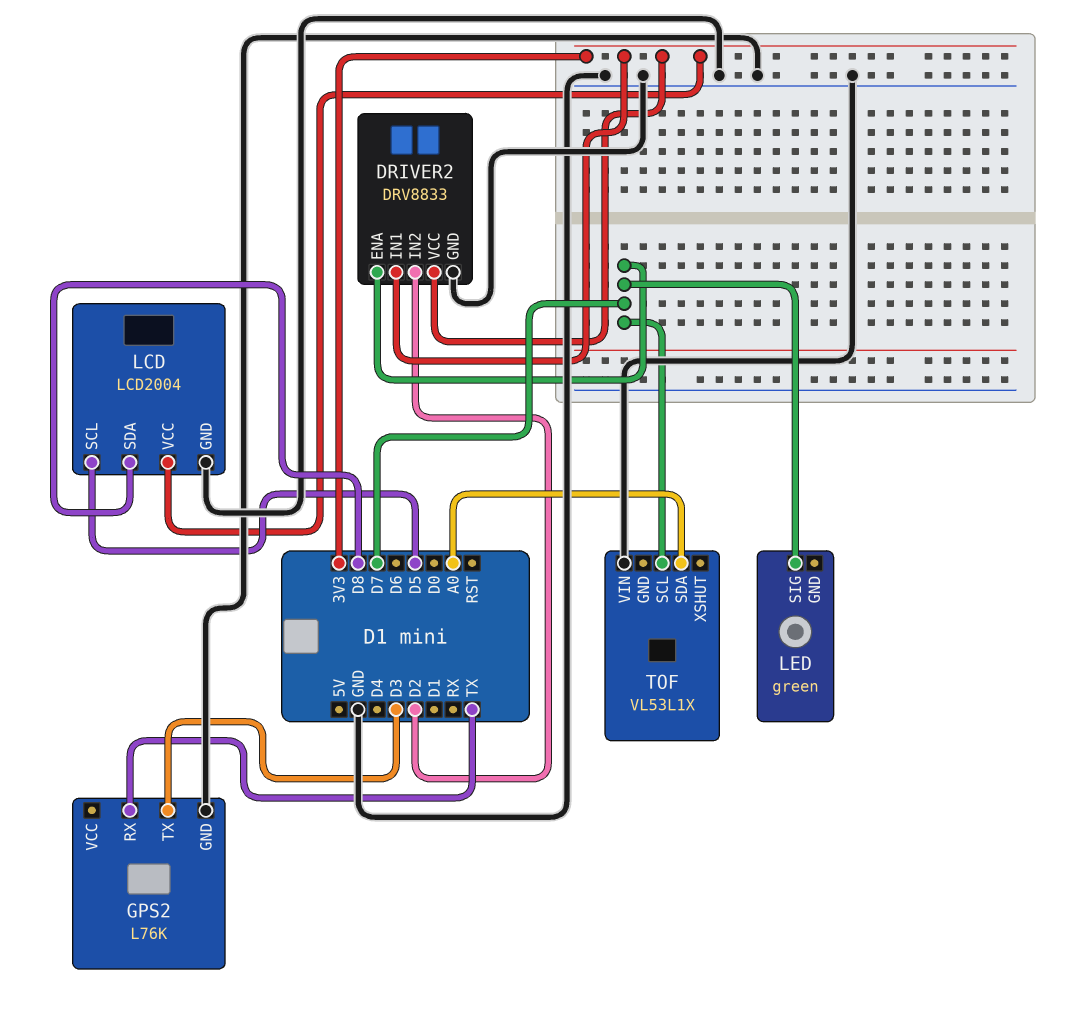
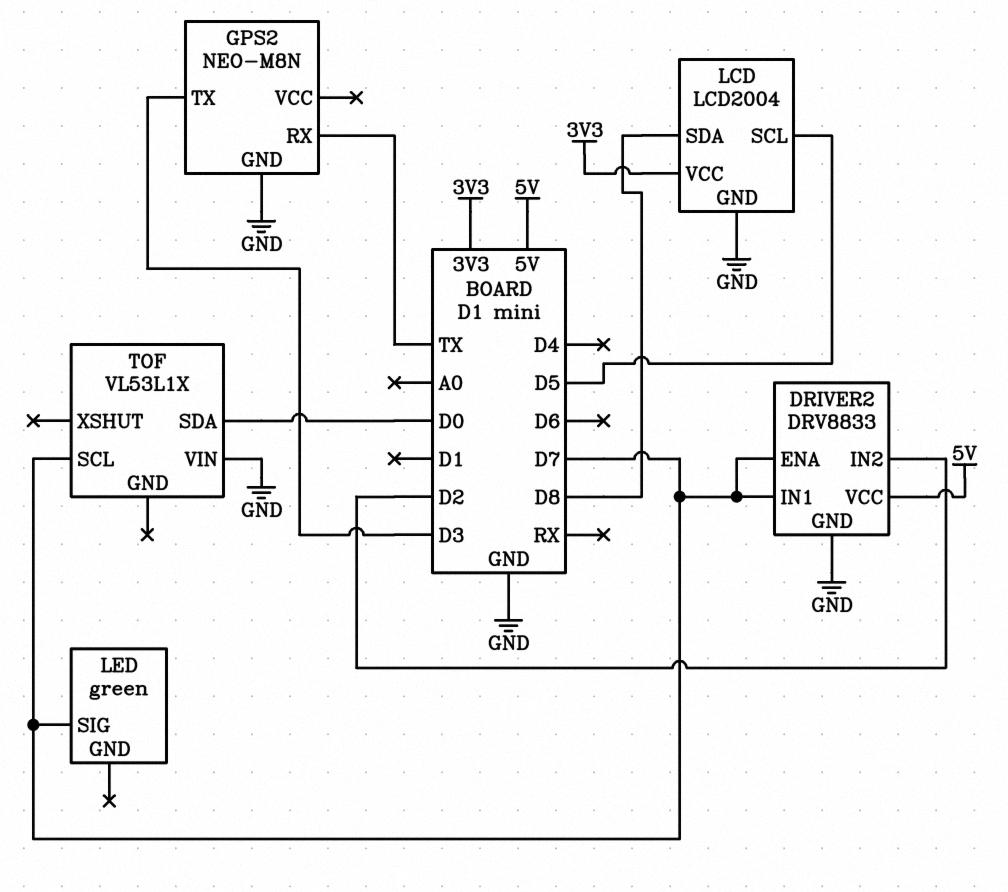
DRIVER2 pin IN1: 3V3 -> D7
DRIVER2 pin VCC: 3V3 -> 5V
GPS2: L76K -> NEO-M8N
TOF pin SDA: A0 -> D0

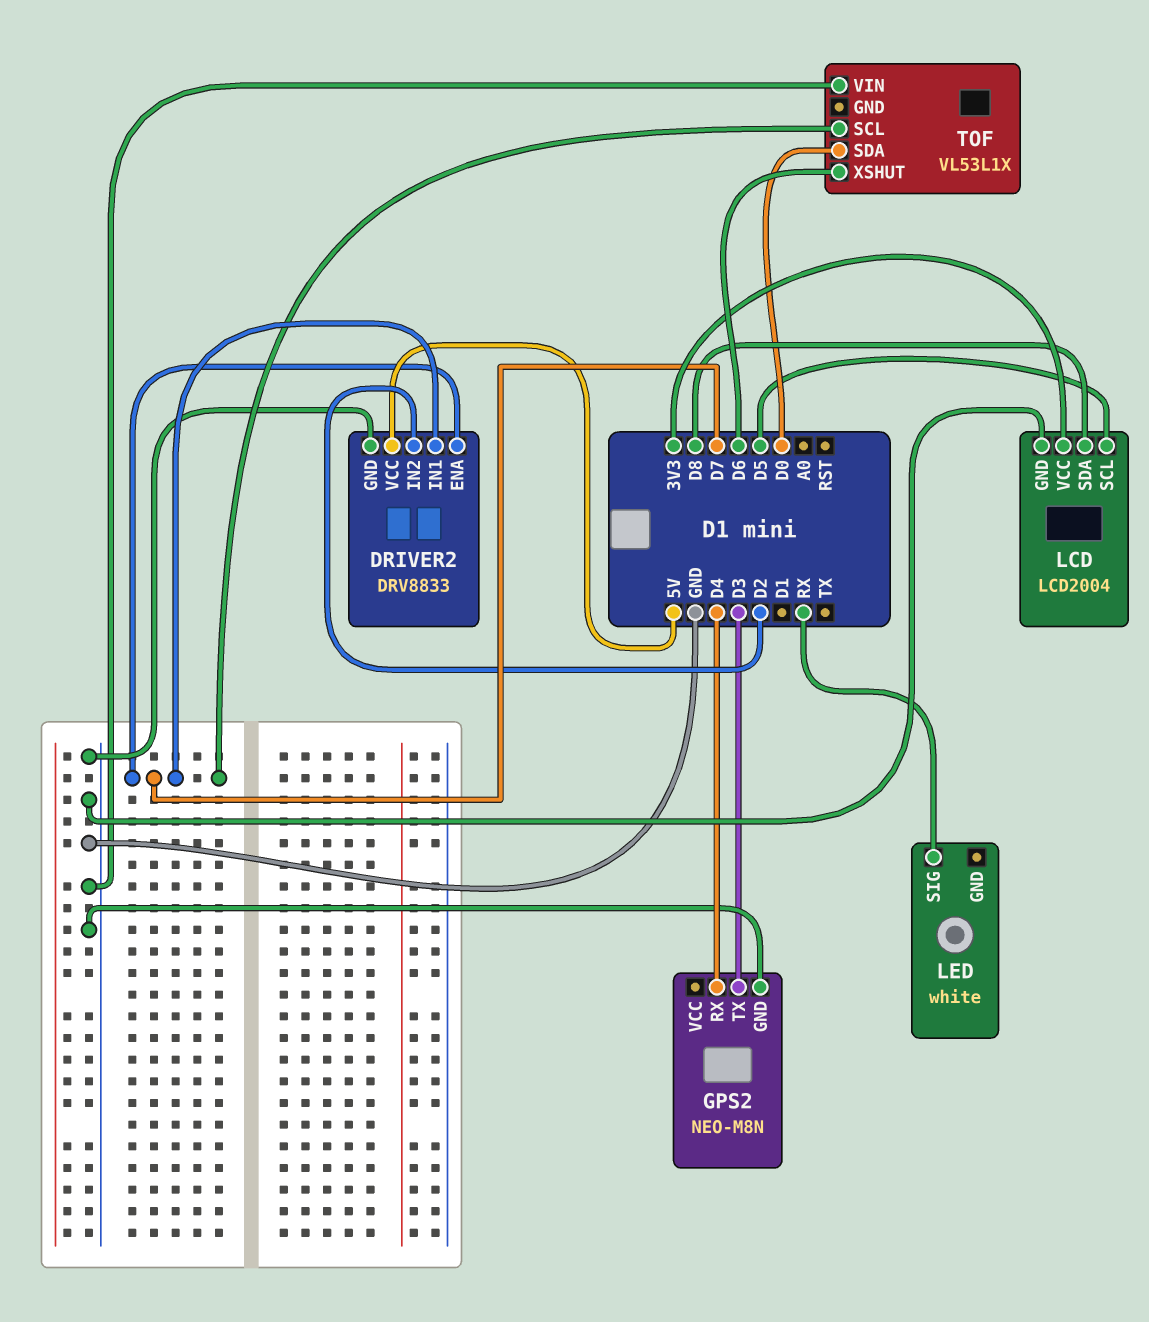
GPS2 pin RX: TX -> D4
LED: green -> white
LED pin SIG: D7 -> RX
TOF pin XSHUT: none -> D6

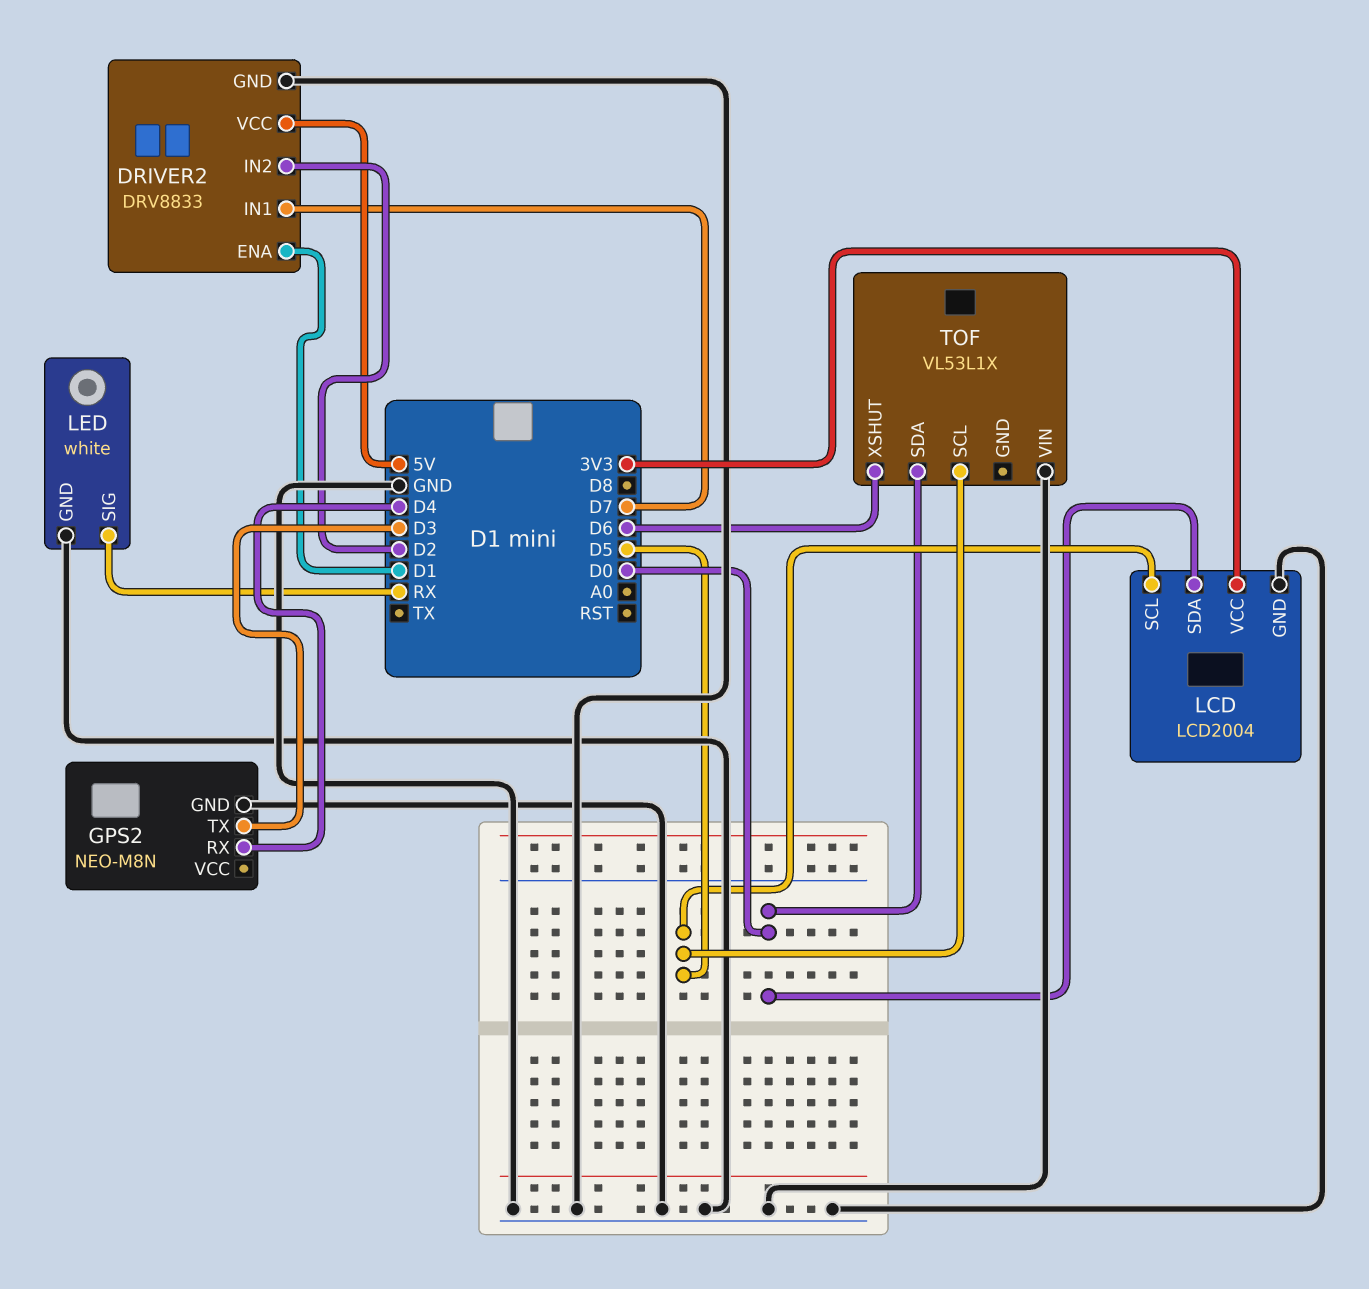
DRIVER2 pin ENA: D7 -> D1
LCD pin SDA: D8 -> D0
LED pin GND: none -> GND
TOF pin SCL: D7 -> D5

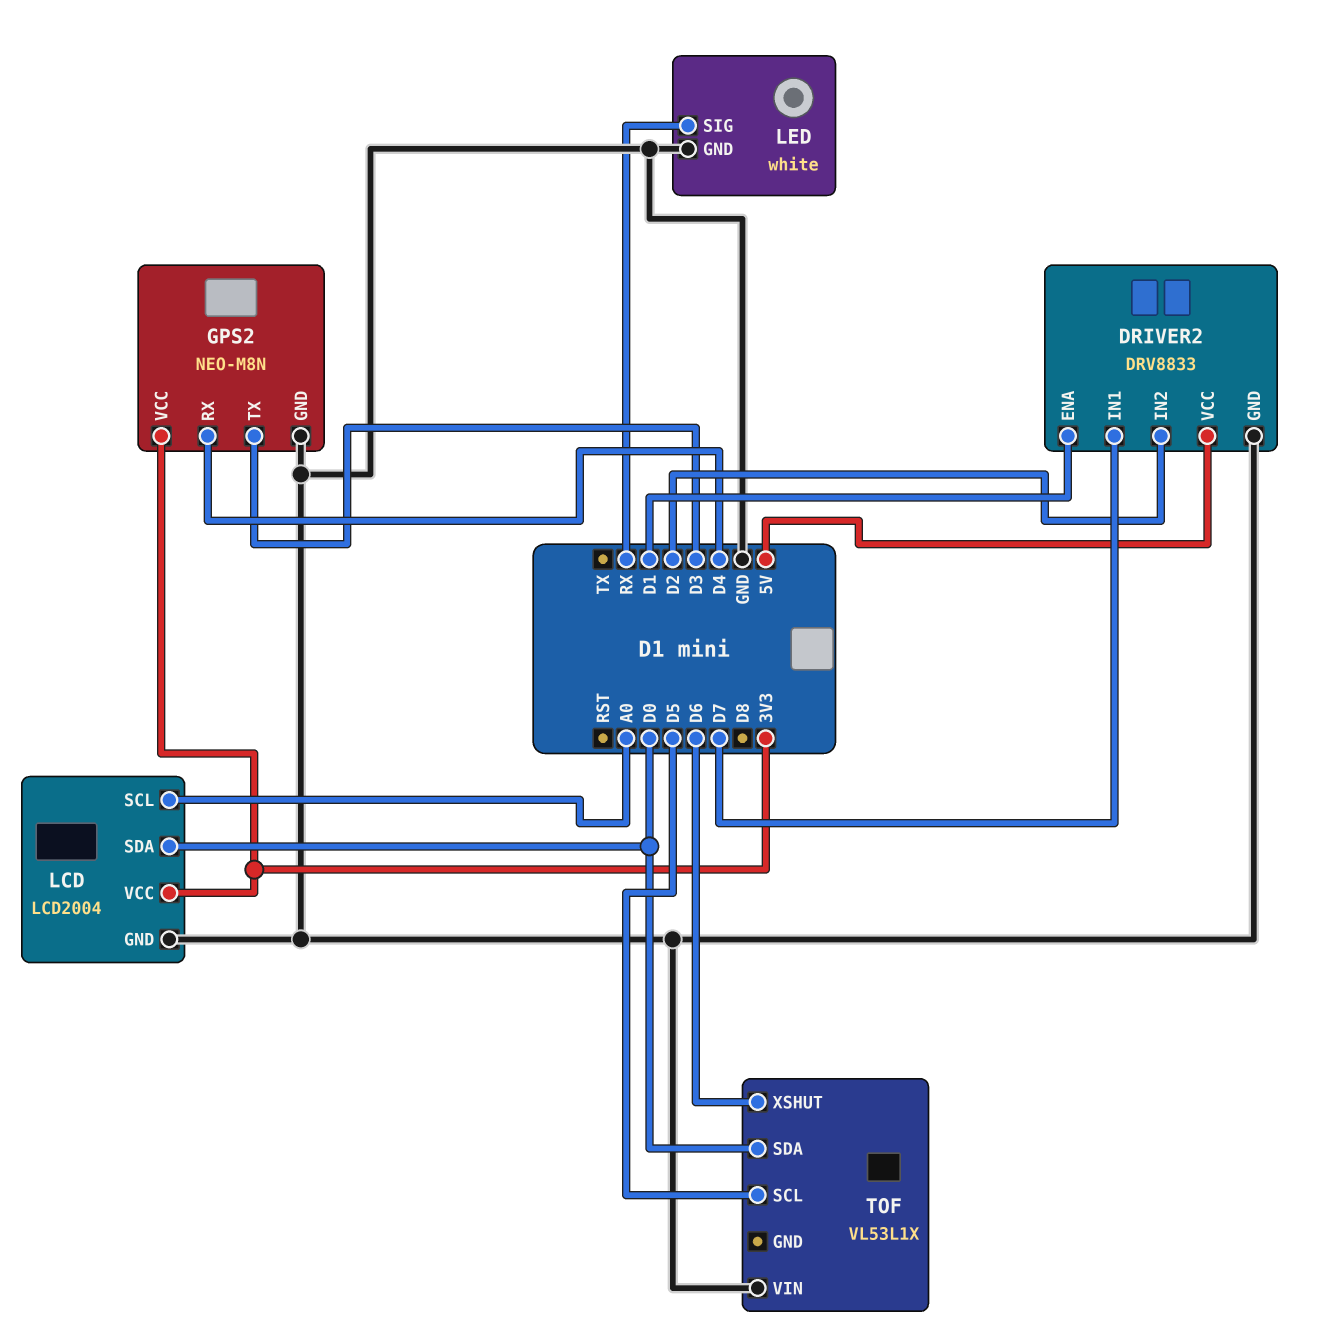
GPS2 pin VCC: none -> 3V3
LCD pin SCL: D5 -> A0

